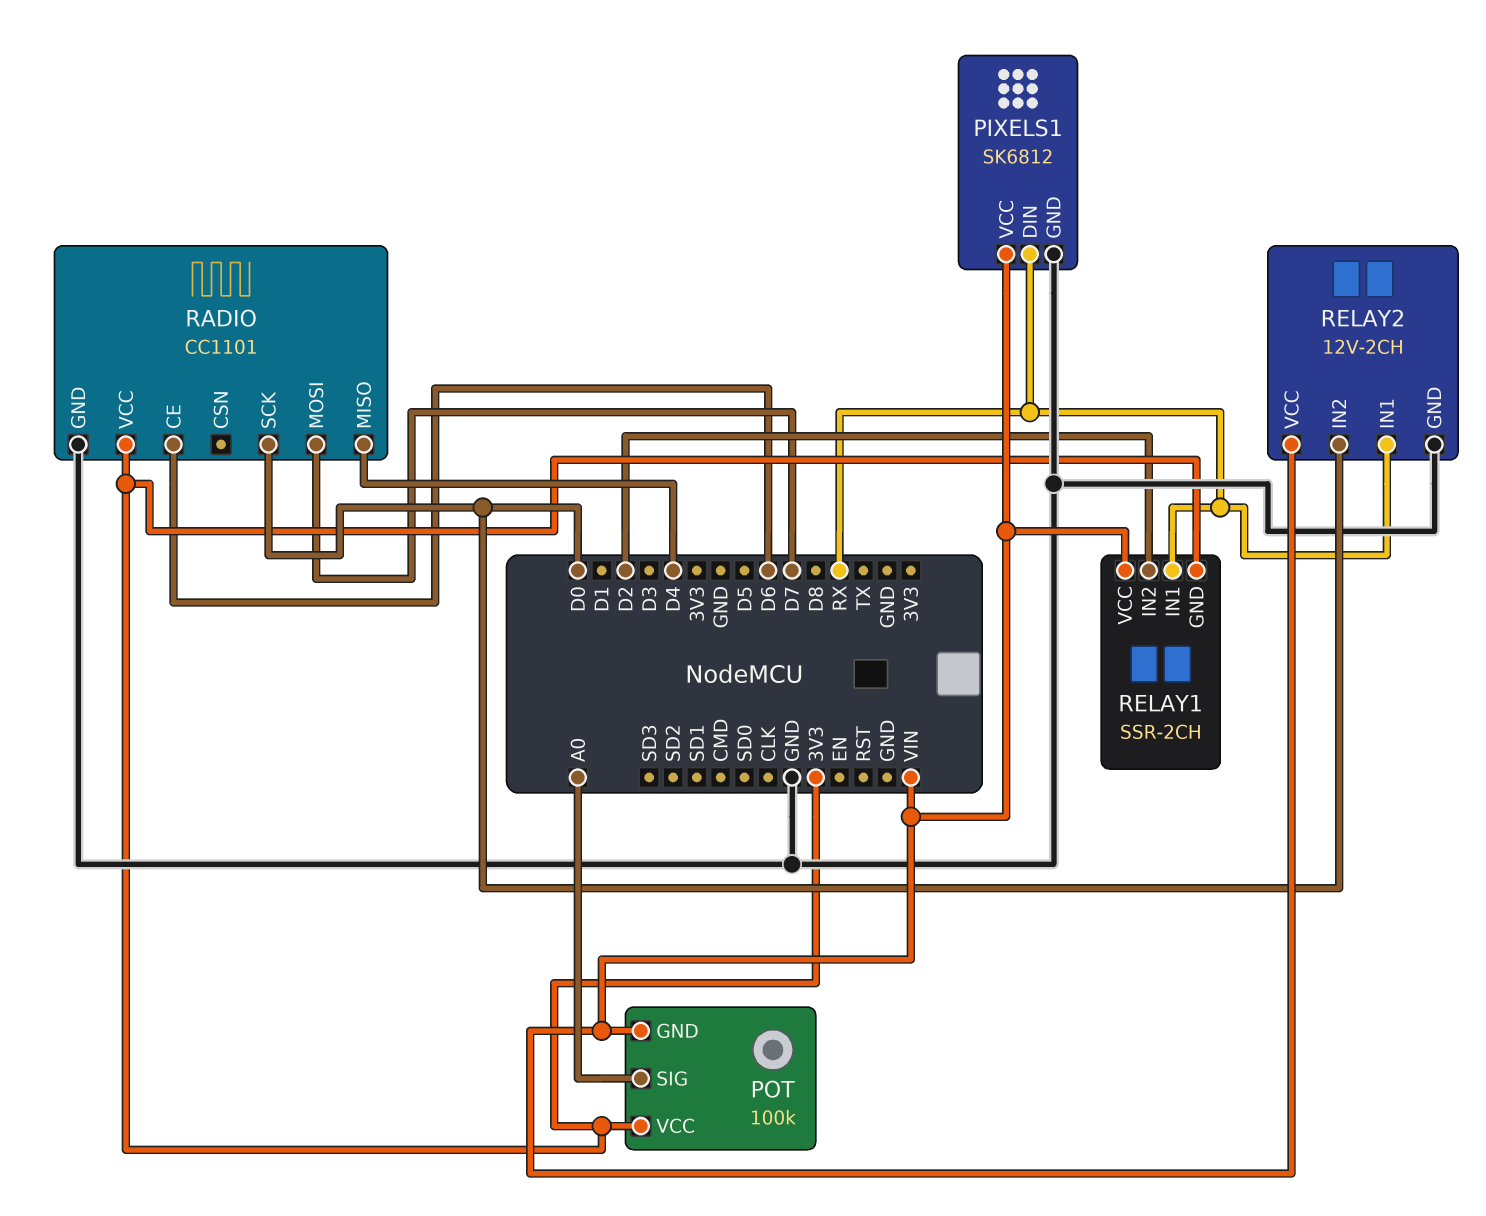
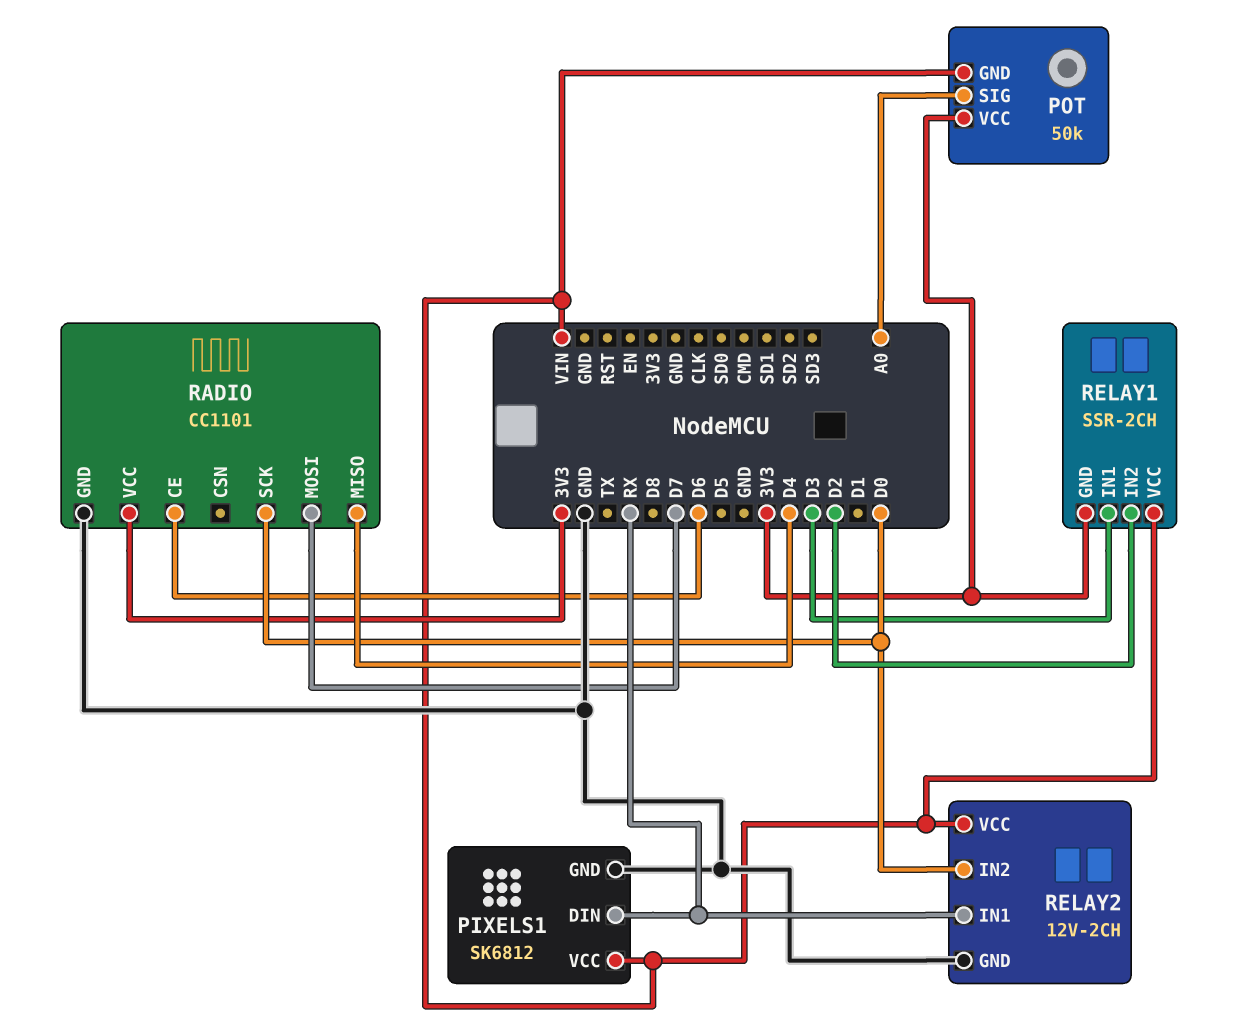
POT: 100k -> 50k
RELAY1 pin IN1: RX -> D3

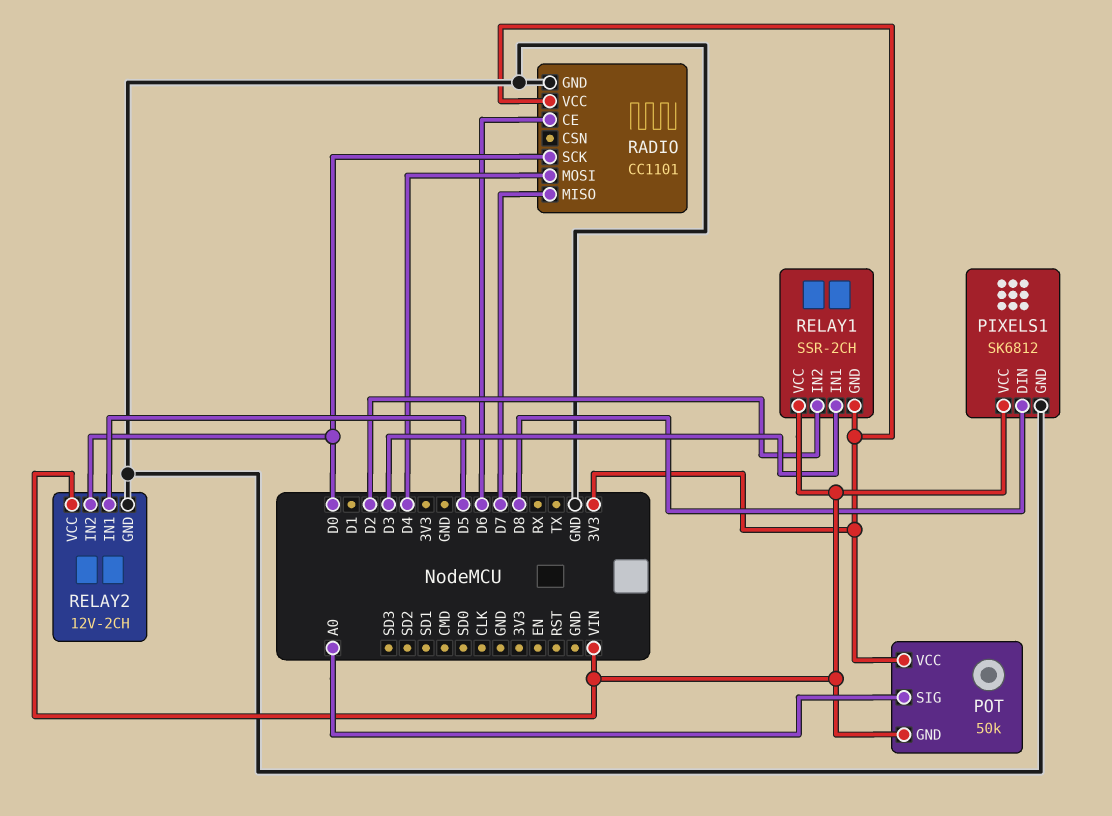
PIXELS1 pin DIN: RX -> D8
RADIO pin MISO: D4 -> D7
RADIO pin MOSI: D7 -> D4
RELAY2 pin IN1: RX -> D5

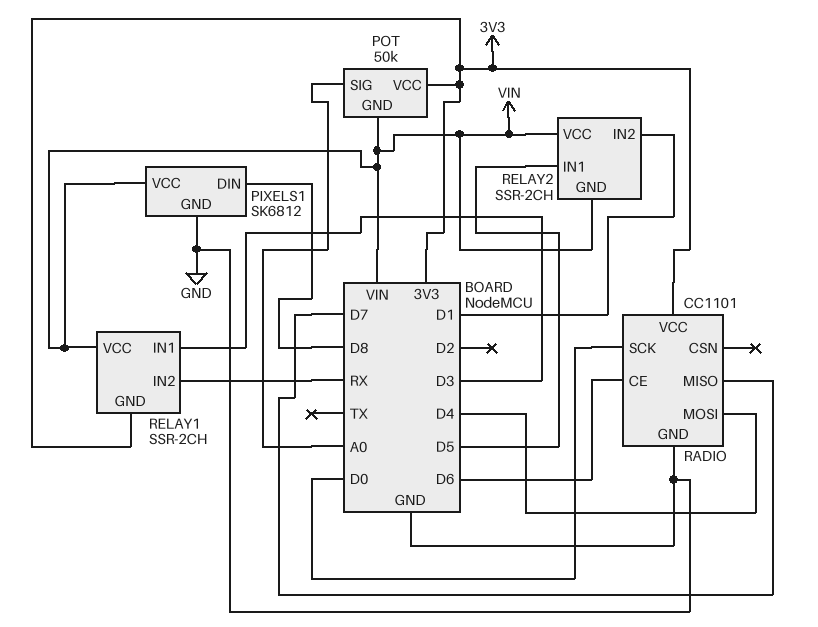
RELAY1 pin IN2: D2 -> RX
RELAY2: 12V-2CH -> SSR-2CH
RELAY2 pin GND: GND -> VIN
RELAY2 pin IN2: D0 -> D1

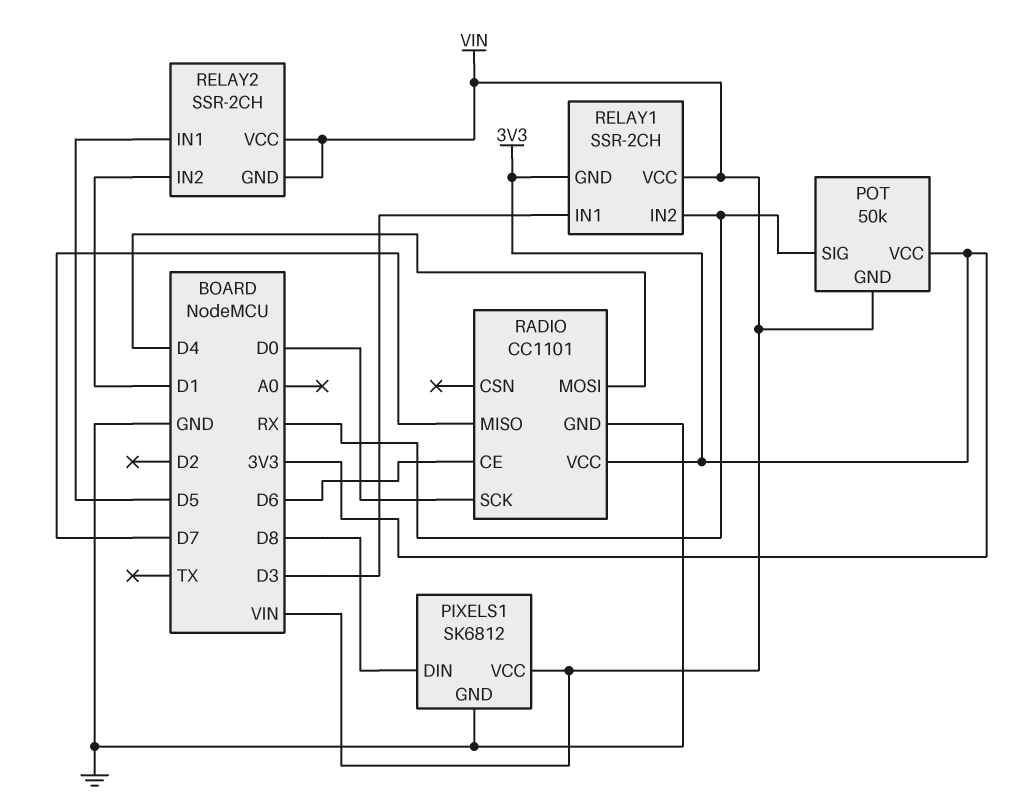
POT pin SIG: A0 -> RX

